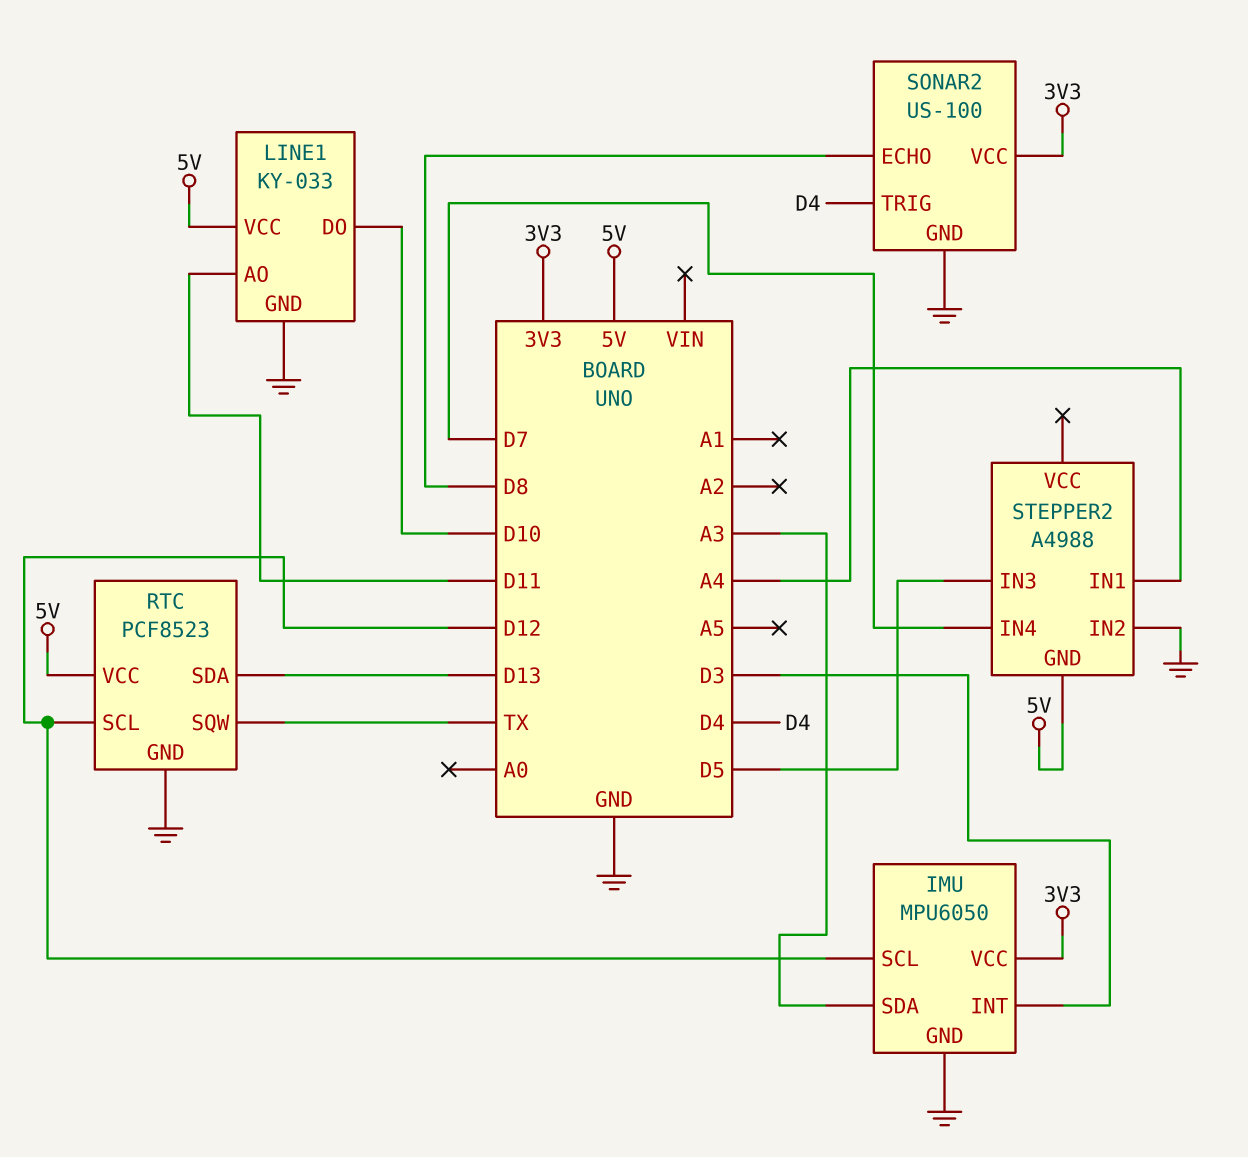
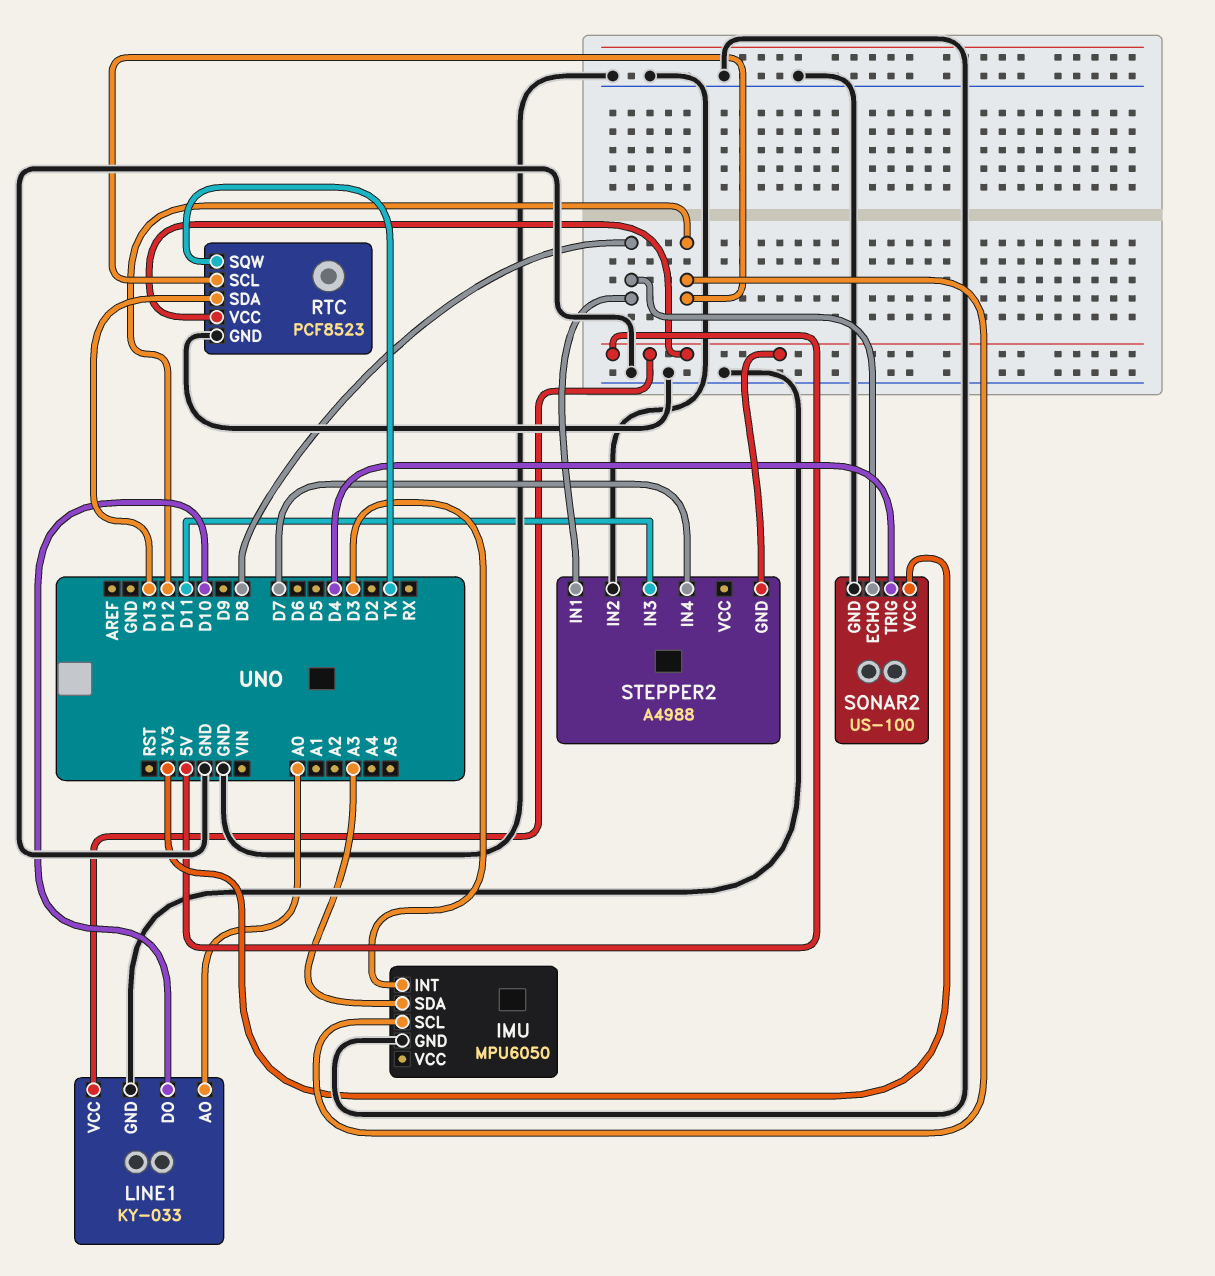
IMU pin VCC: 3V3 -> none
LINE1 pin AO: D11 -> A0
STEPPER2 pin IN1: A4 -> D8
STEPPER2 pin IN3: D5 -> D11

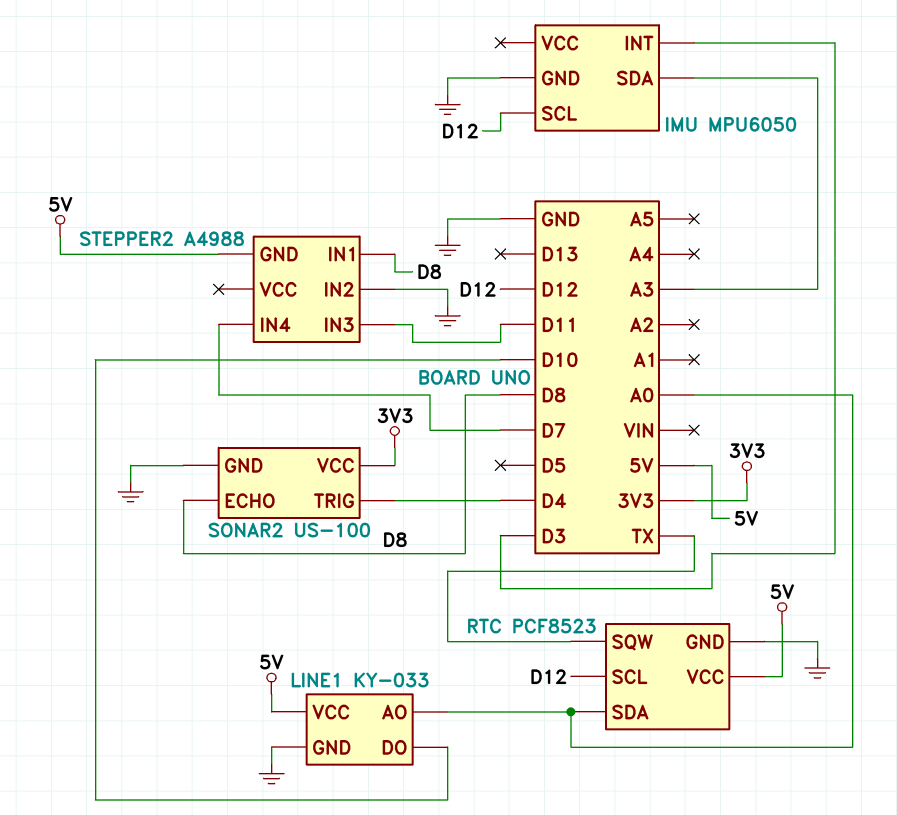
RTC pin SDA: D13 -> A0

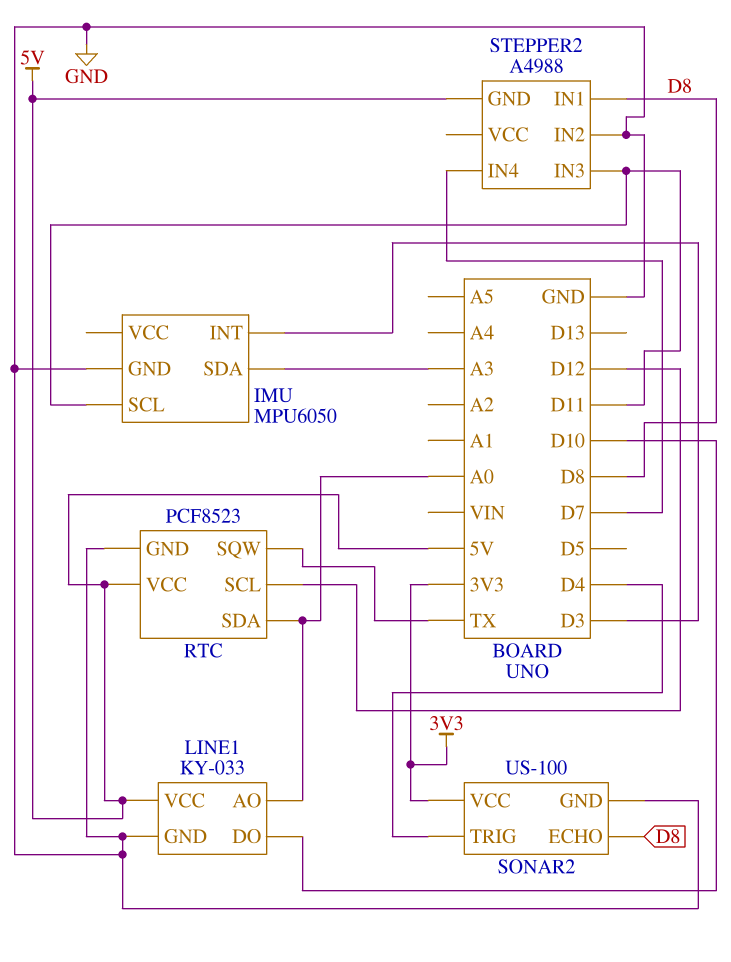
IMU pin SCL: D12 -> D11

